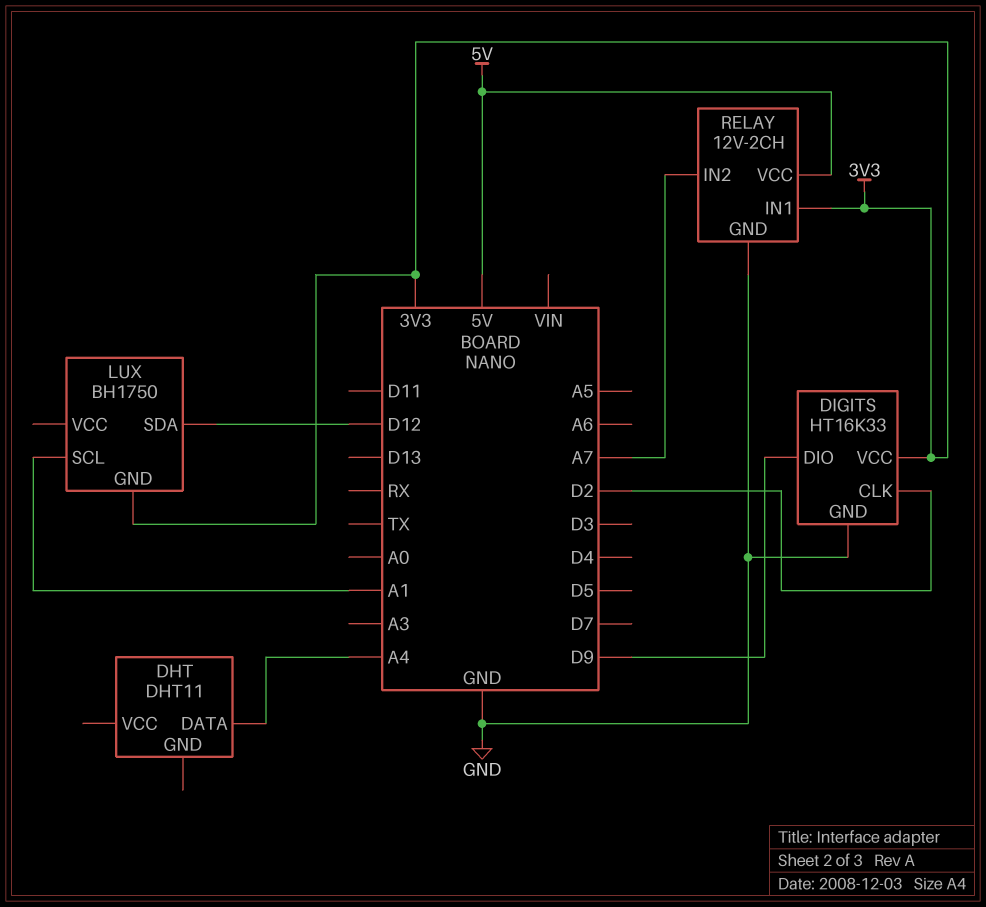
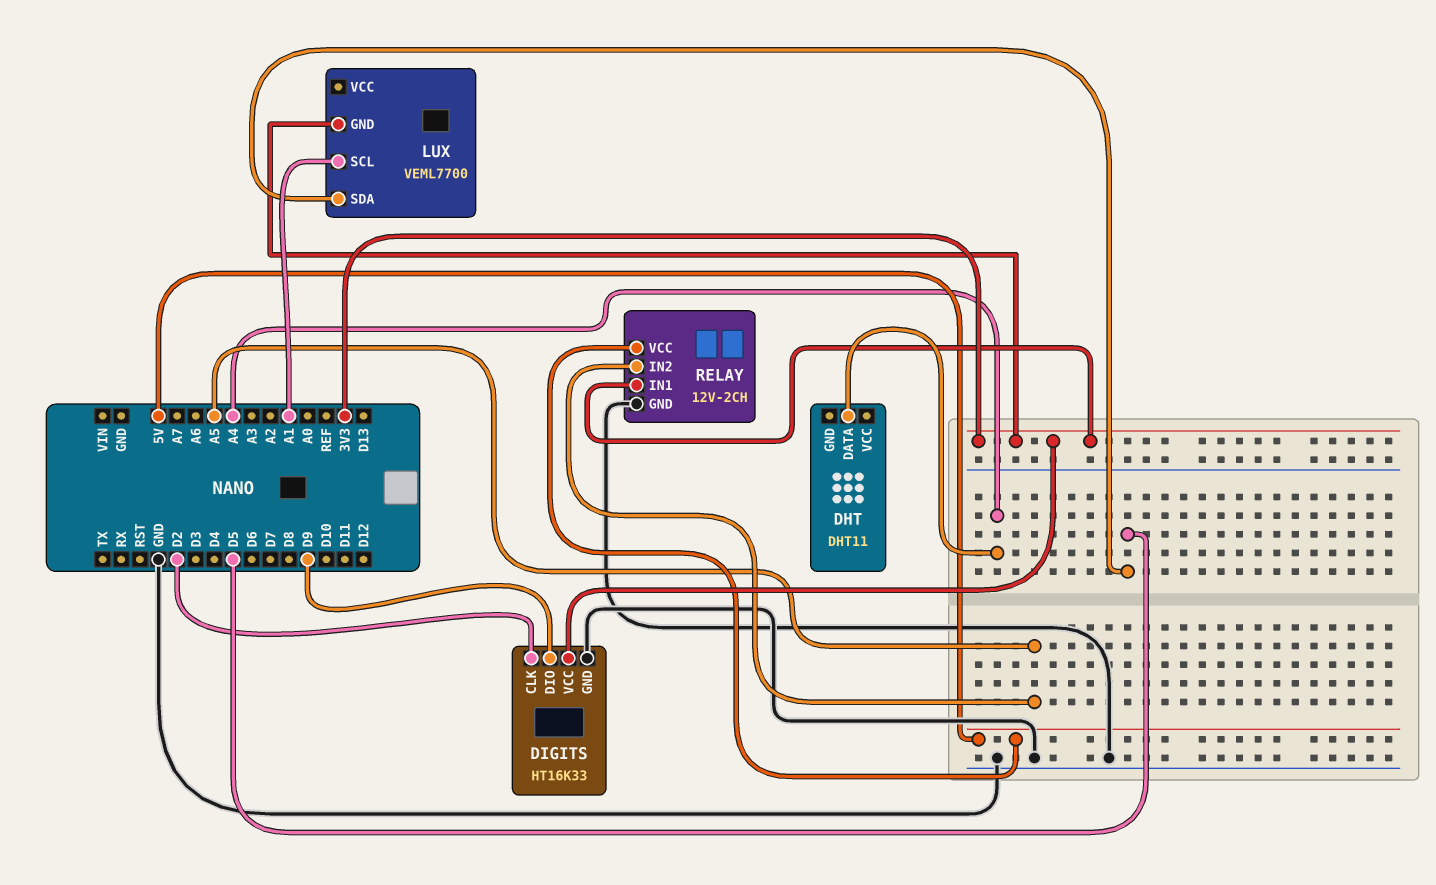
LUX: BH1750 -> VEML7700
LUX pin SDA: D12 -> D5
RELAY pin IN2: A7 -> A5

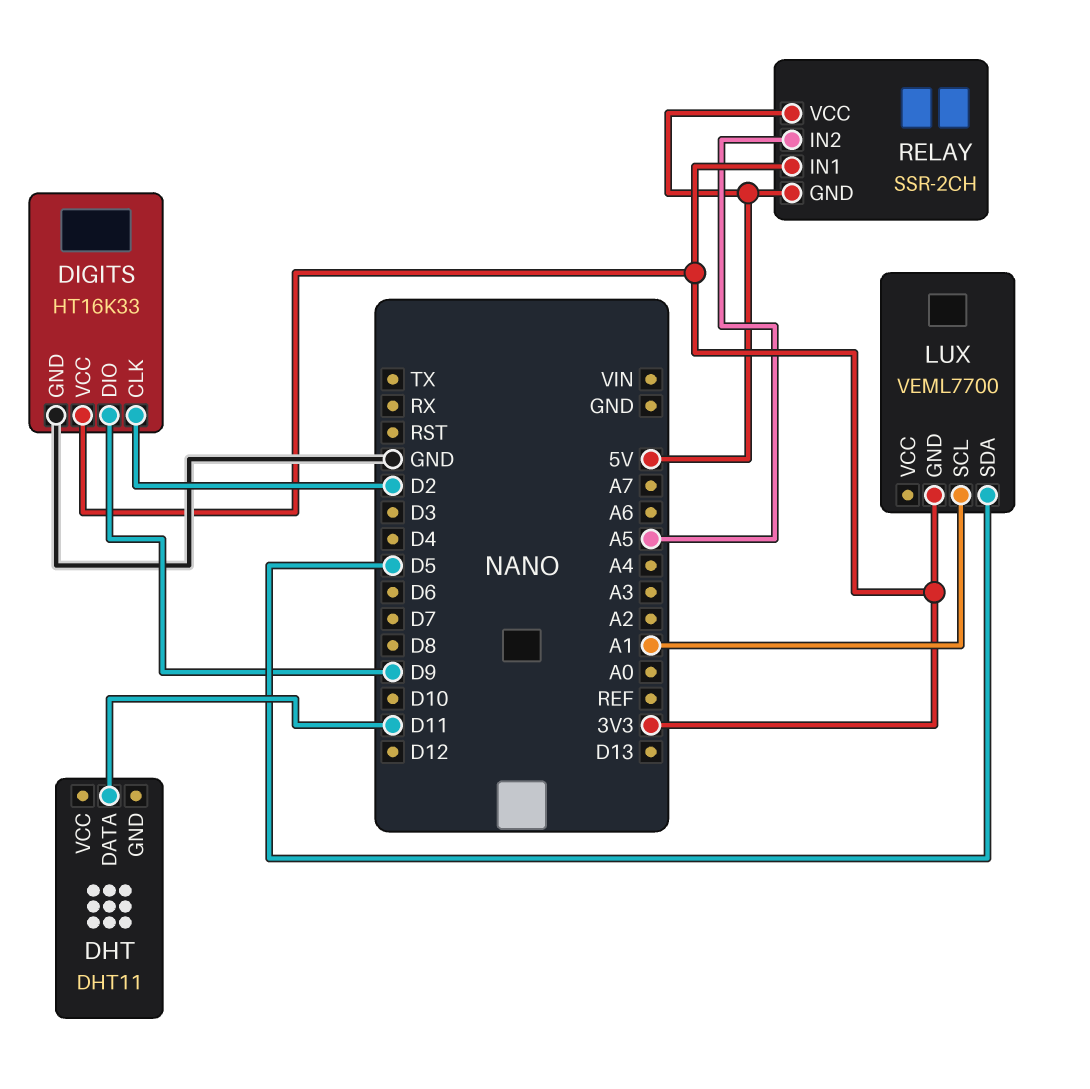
DHT pin DATA: A4 -> D11
RELAY: 12V-2CH -> SSR-2CH
RELAY pin GND: GND -> 5V

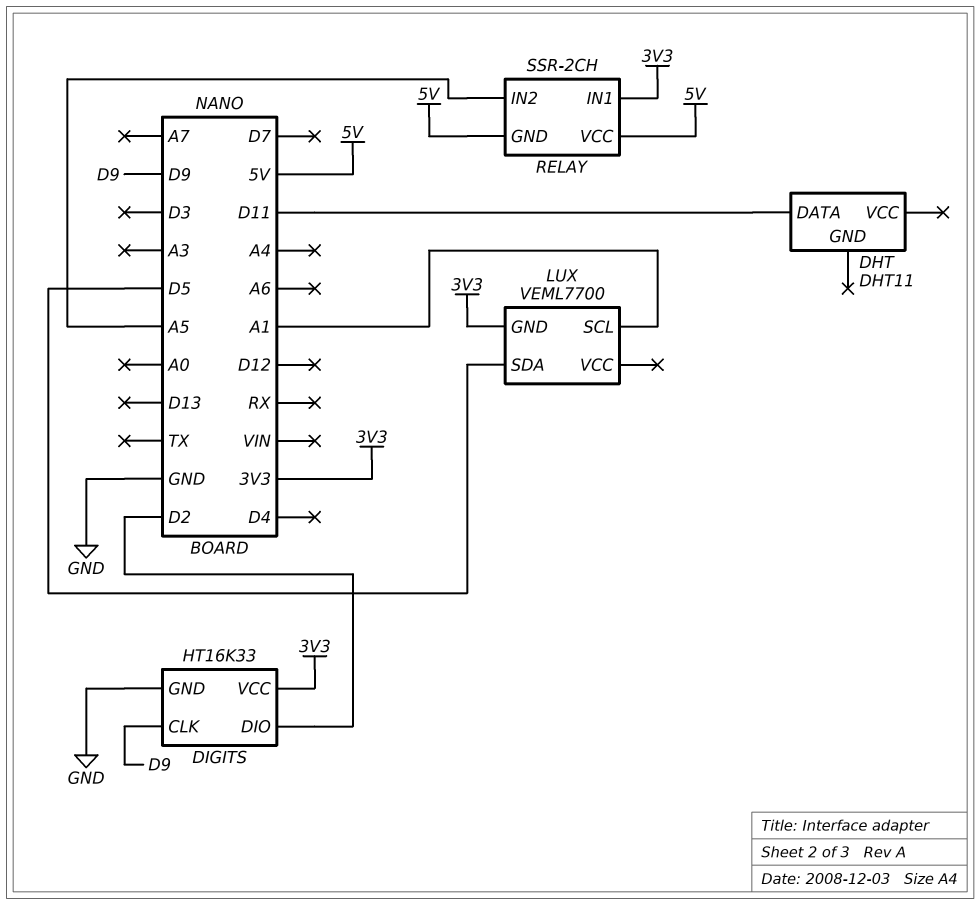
DIGITS pin CLK: D2 -> D9
DIGITS pin DIO: D9 -> D2

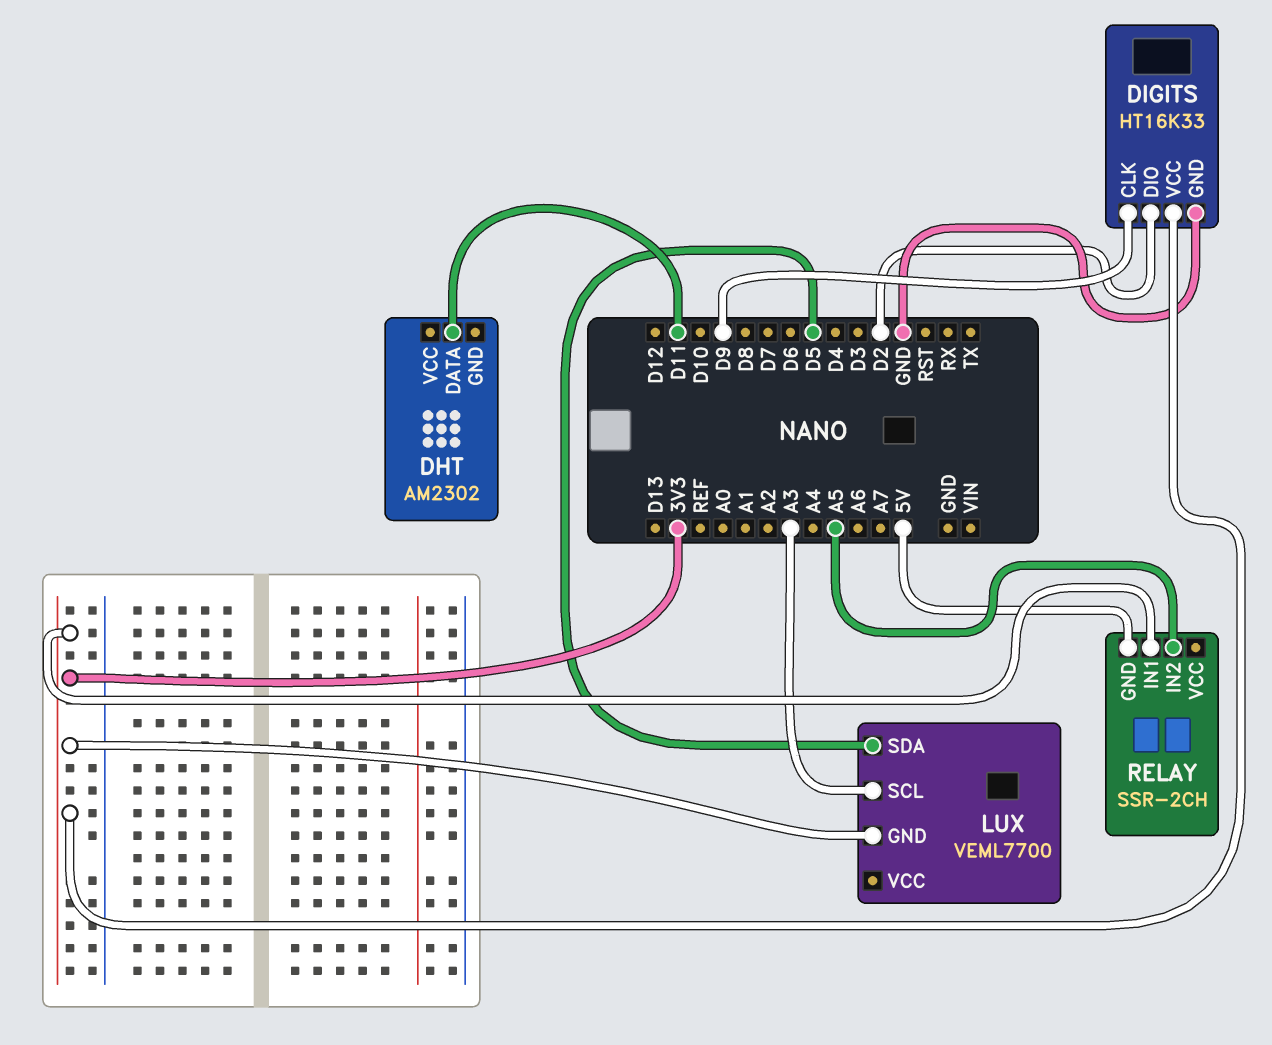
DHT: DHT11 -> AM2302
LUX pin SCL: A1 -> A3
RELAY pin VCC: 5V -> none

